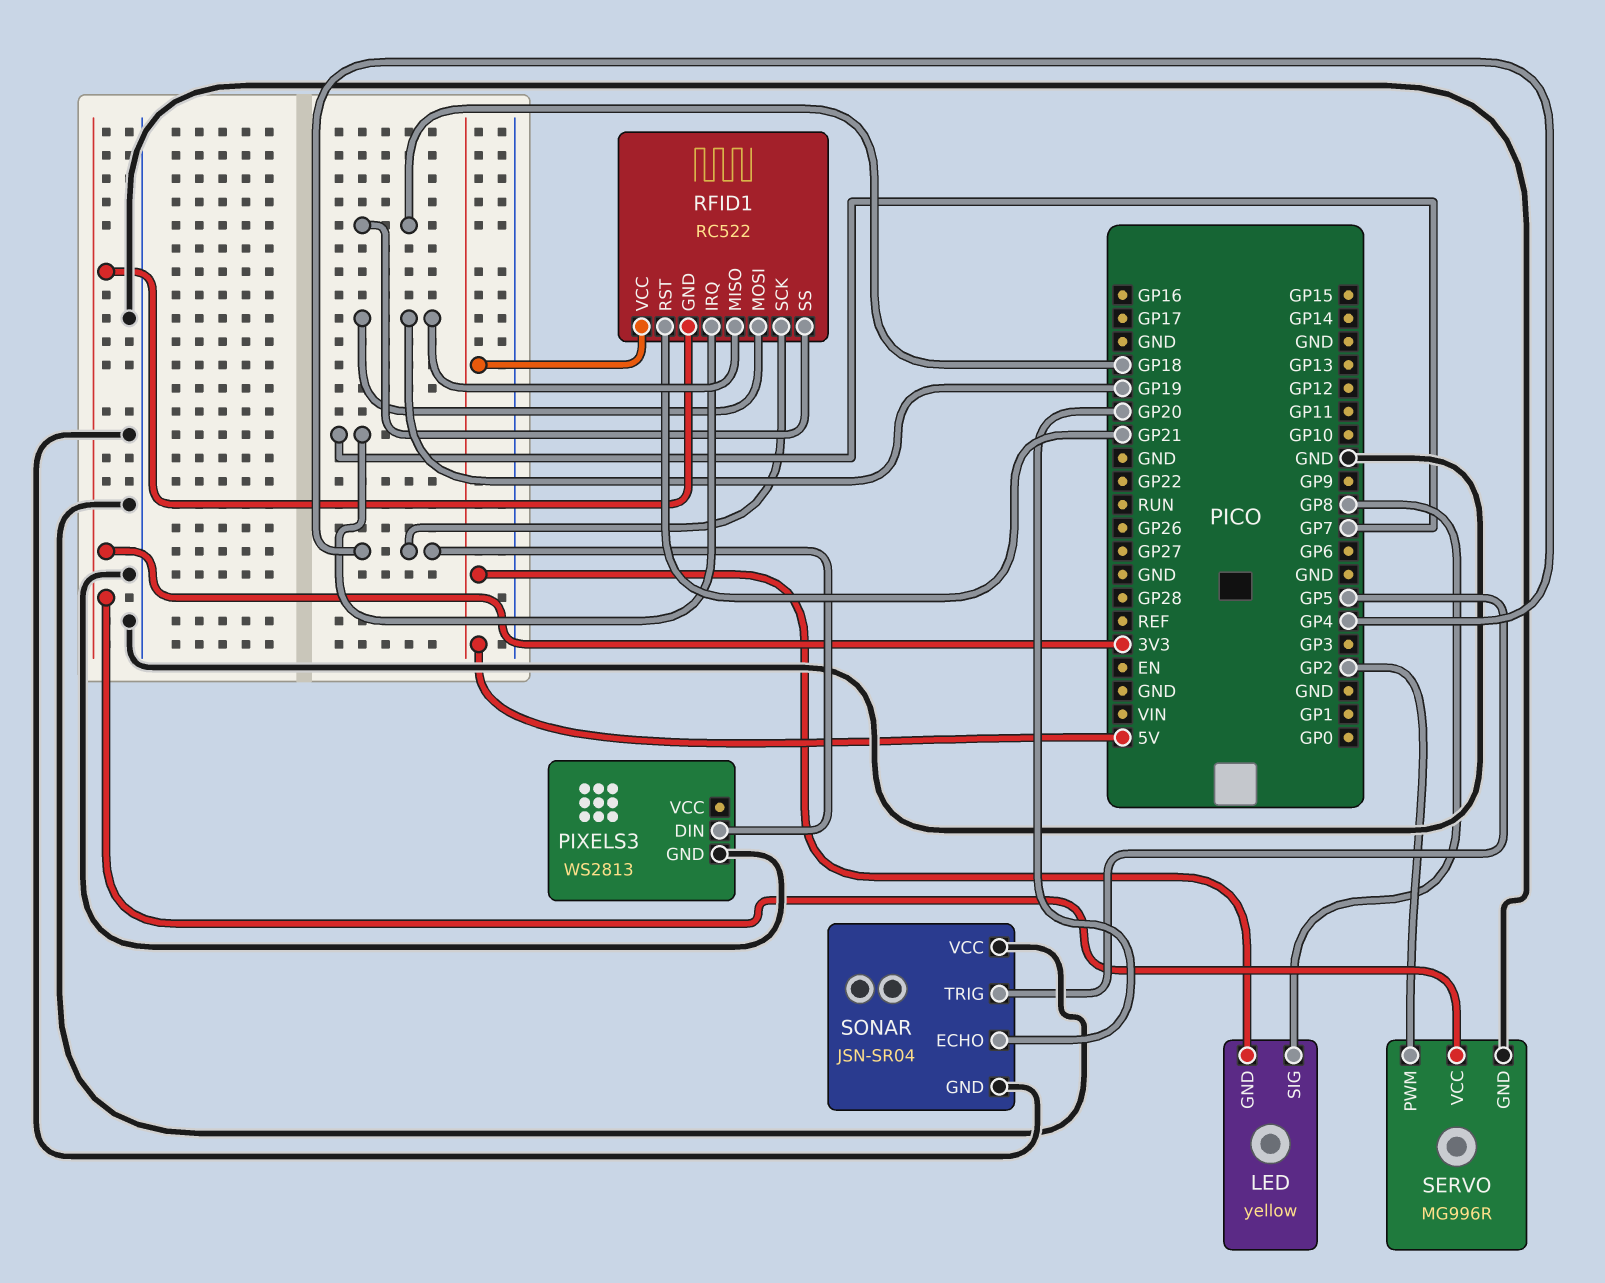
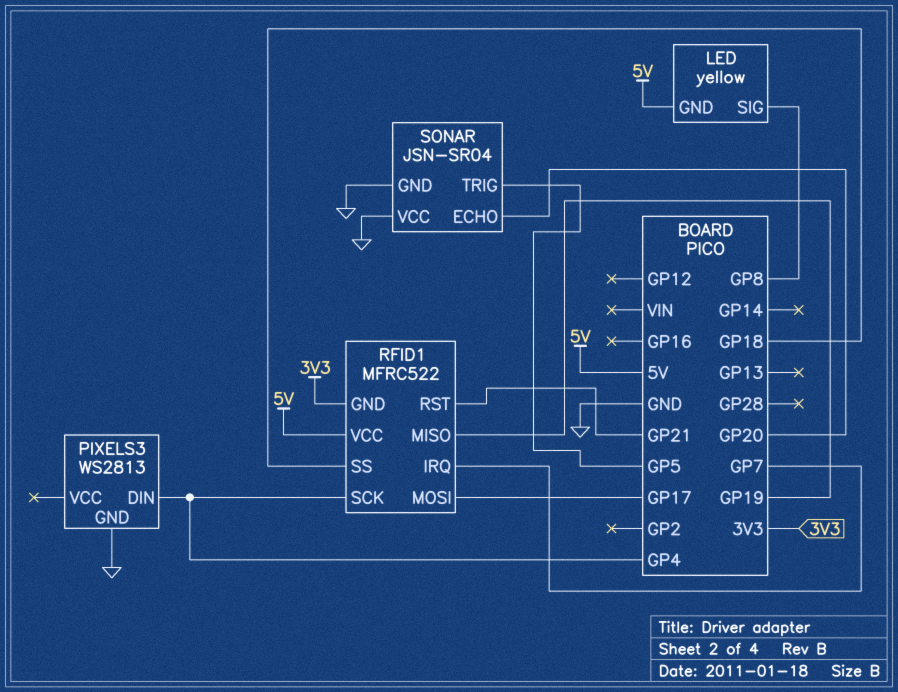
RFID1: RC522 -> MFRC522
RFID1 pin MOSI: GP19 -> GP17
SERVO: MG996R -> none
SERVO pin GND: GND -> none
SERVO pin PWM: GP2 -> none
SERVO pin VCC: 3V3 -> none

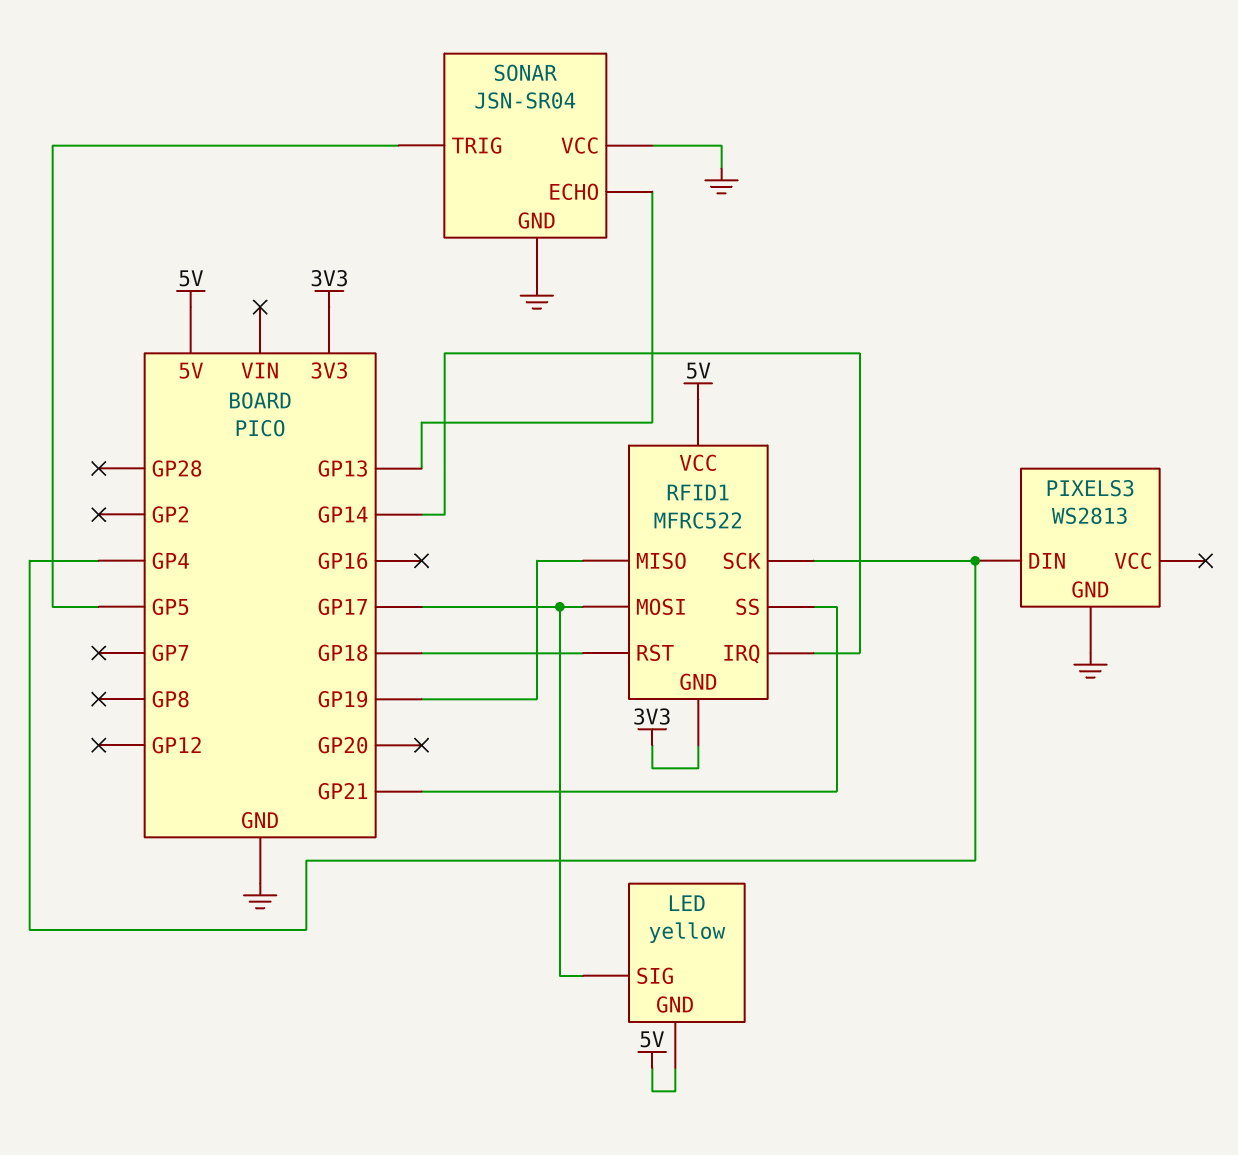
LED pin SIG: GP8 -> GP17
RFID1 pin IRQ: GP7 -> GP14
RFID1 pin RST: GP21 -> GP18
RFID1 pin SS: GP18 -> GP21
SONAR pin ECHO: GP20 -> GP13

